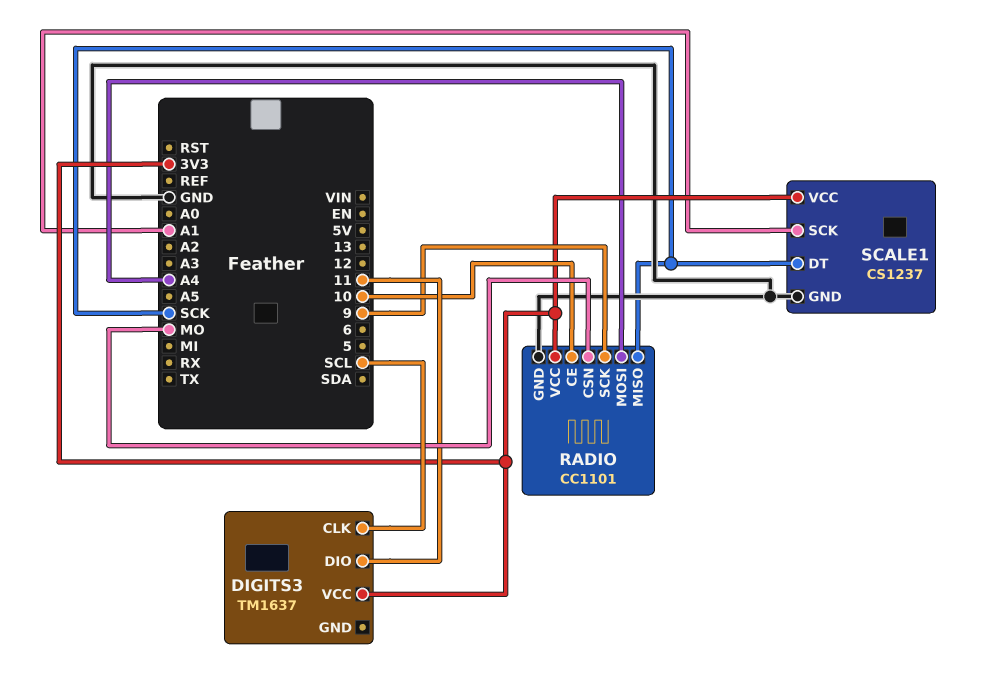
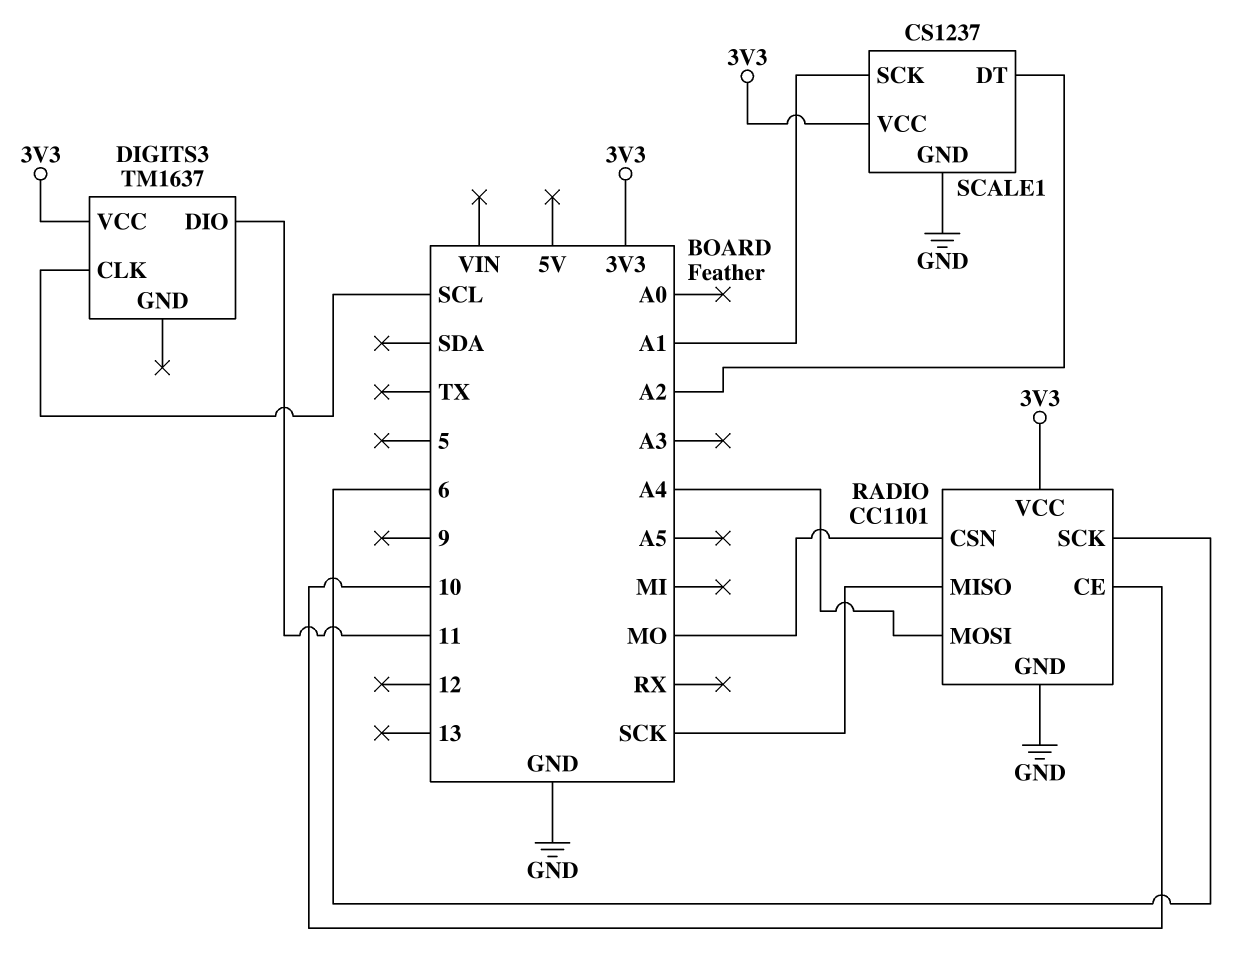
RADIO pin SCK: 9 -> 6
SCALE1 pin DT: SCK -> A2

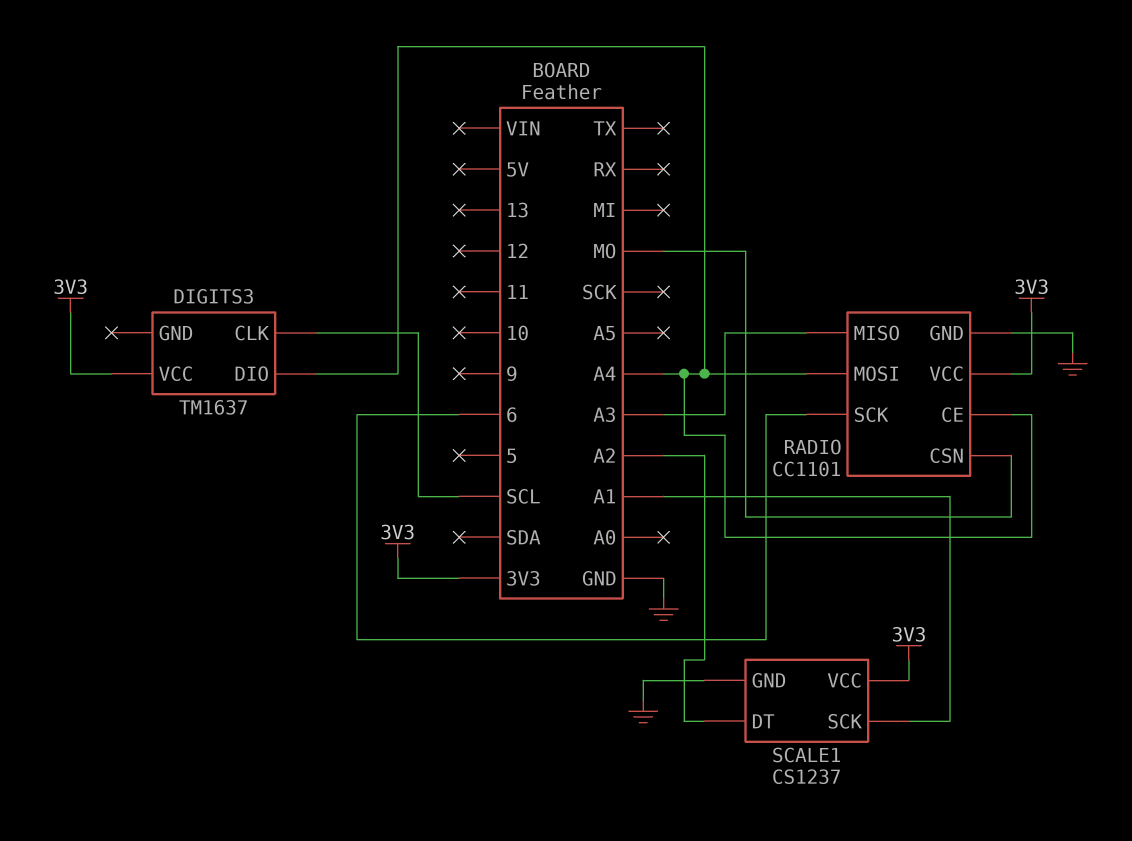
DIGITS3 pin DIO: 11 -> A4
RADIO pin CE: 10 -> A4
RADIO pin MISO: SCK -> A3

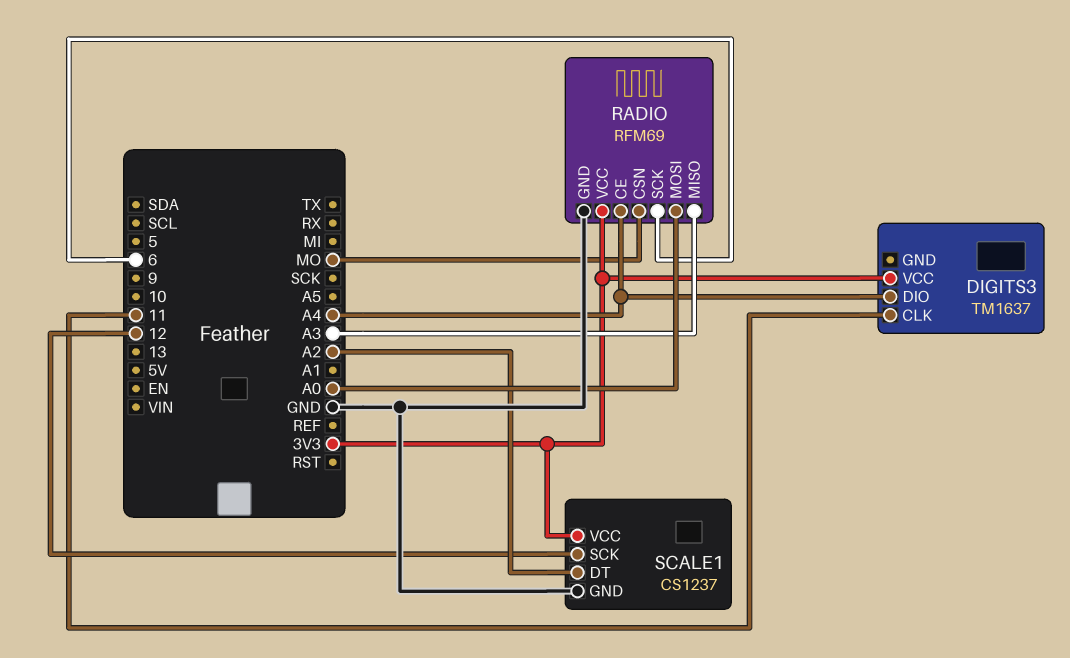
DIGITS3 pin CLK: SCL -> 11
RADIO: CC1101 -> RFM69
RADIO pin MOSI: A4 -> A0
SCALE1 pin SCK: A1 -> 12

